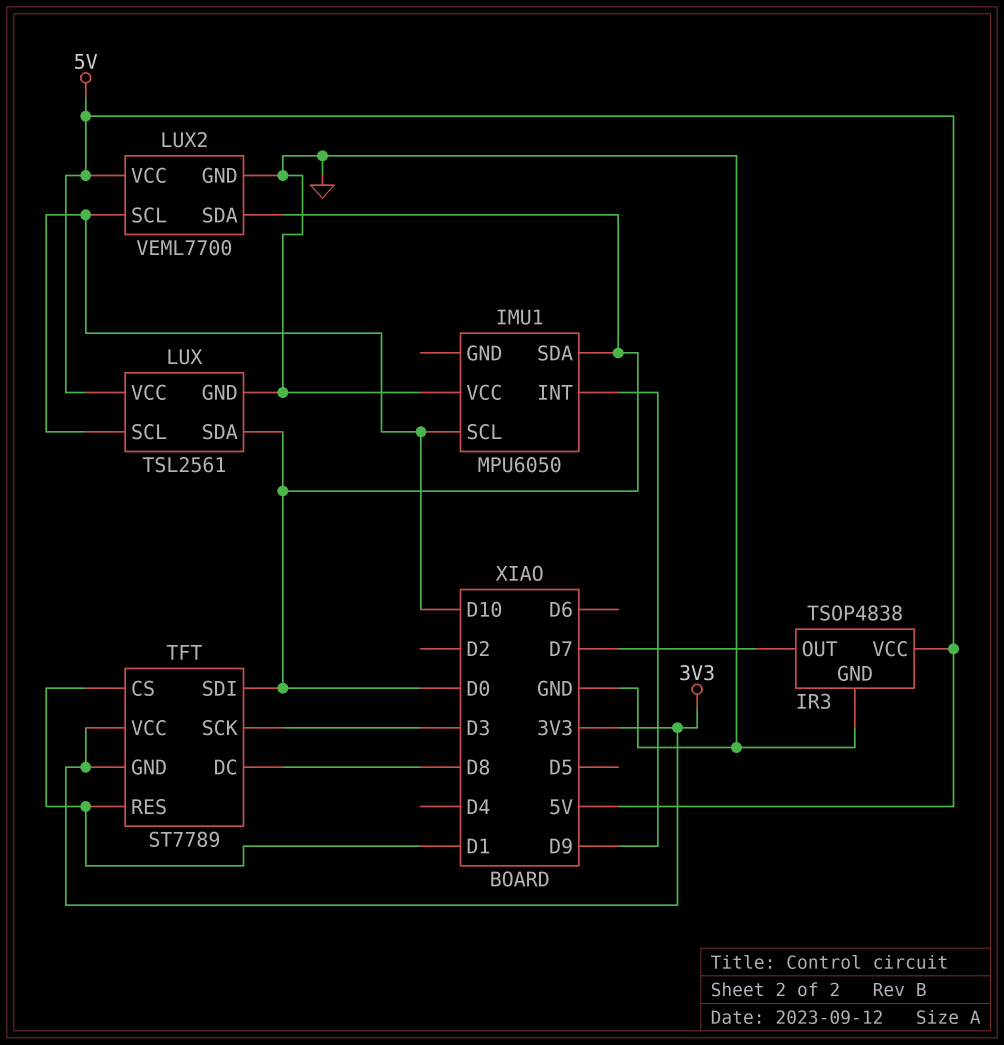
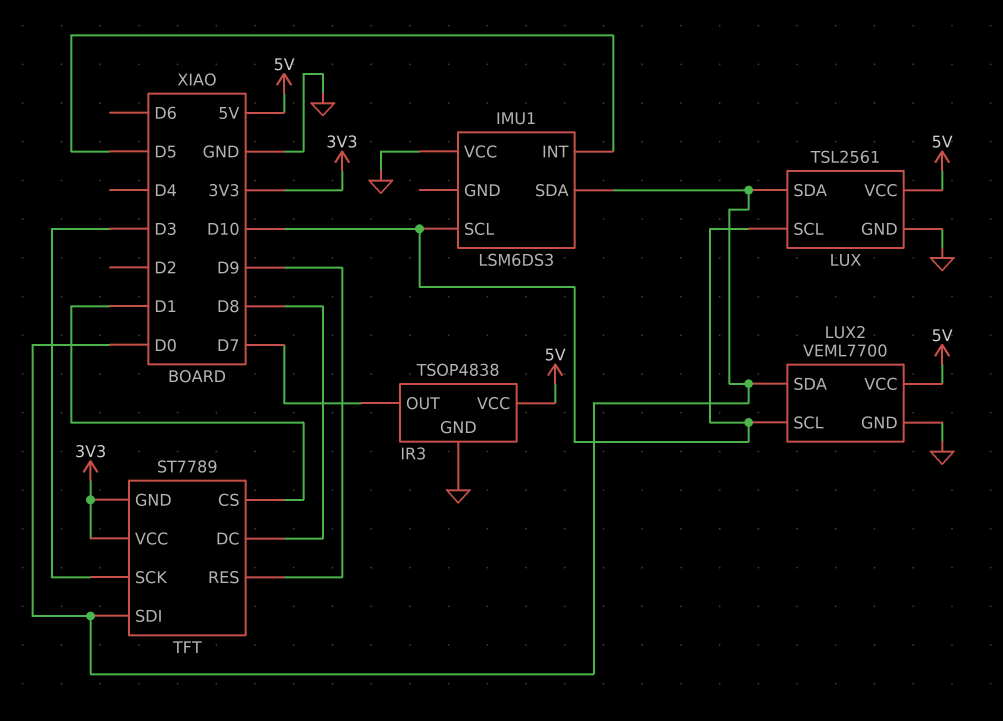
IMU1: MPU6050 -> LSM6DS3
IMU1 pin INT: D9 -> D5
TFT pin RES: D1 -> D9

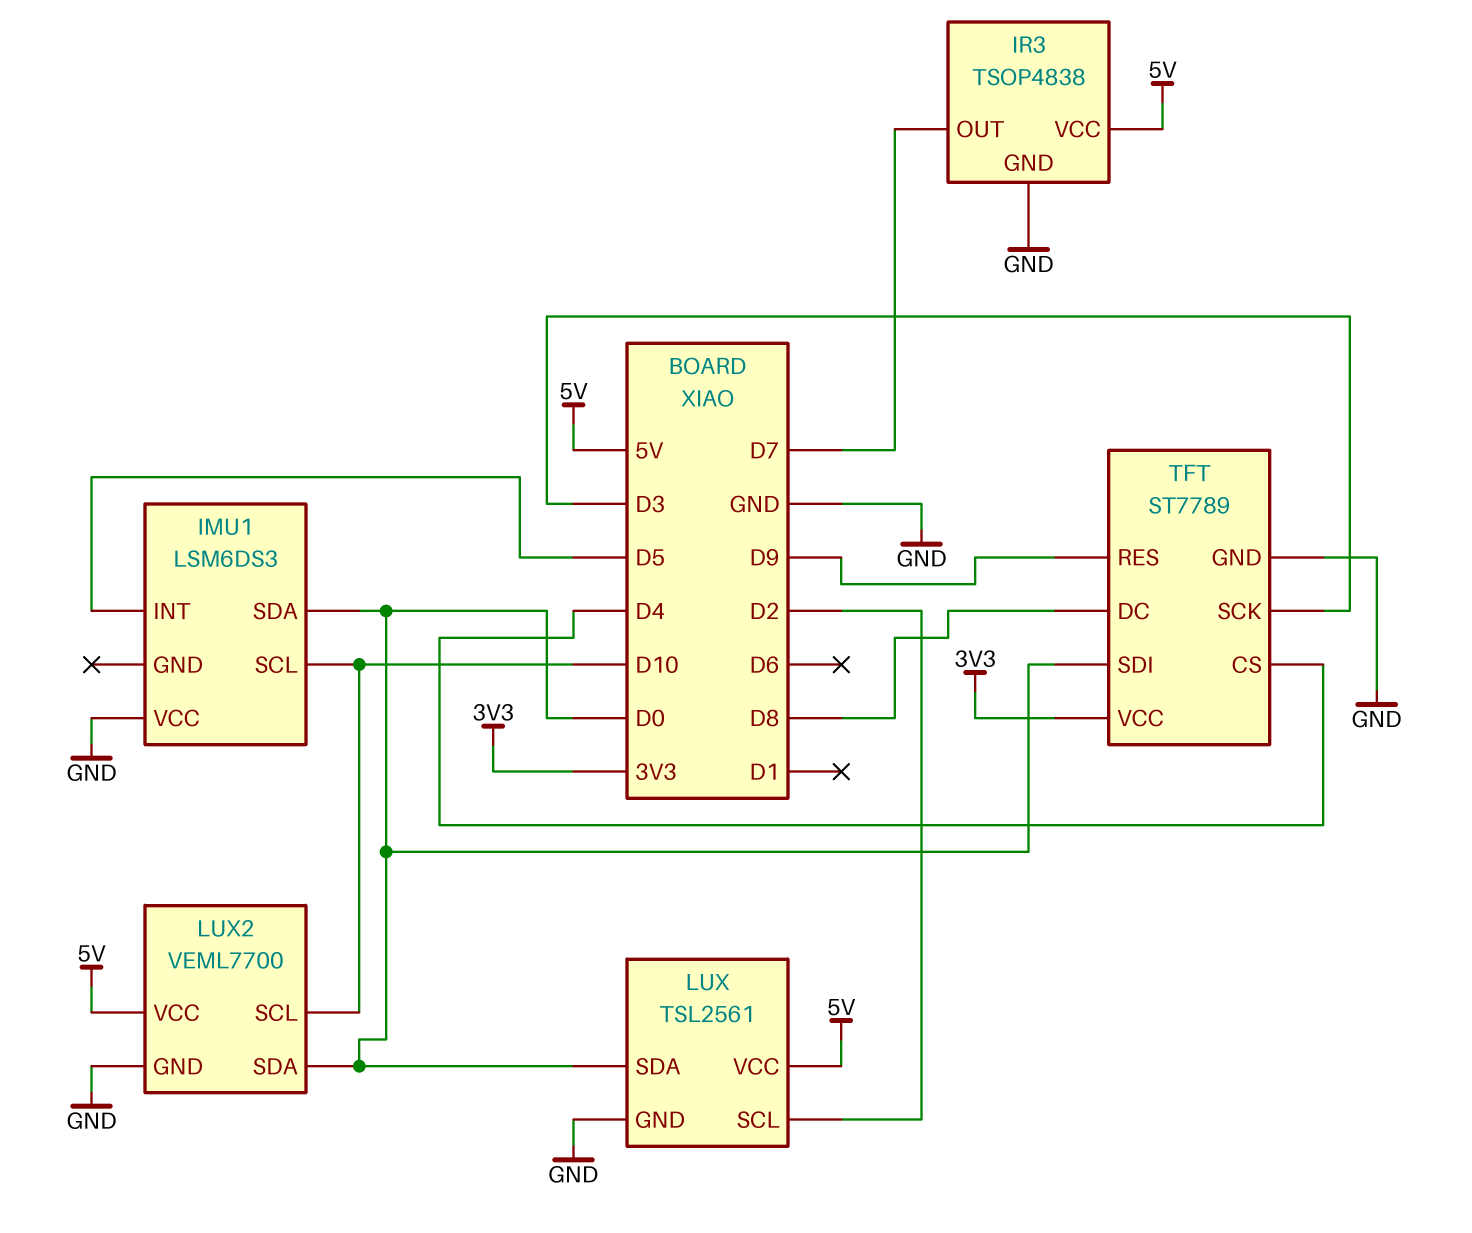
LUX pin SCL: D10 -> D2
TFT pin CS: D1 -> D4
TFT pin GND: 3V3 -> GND

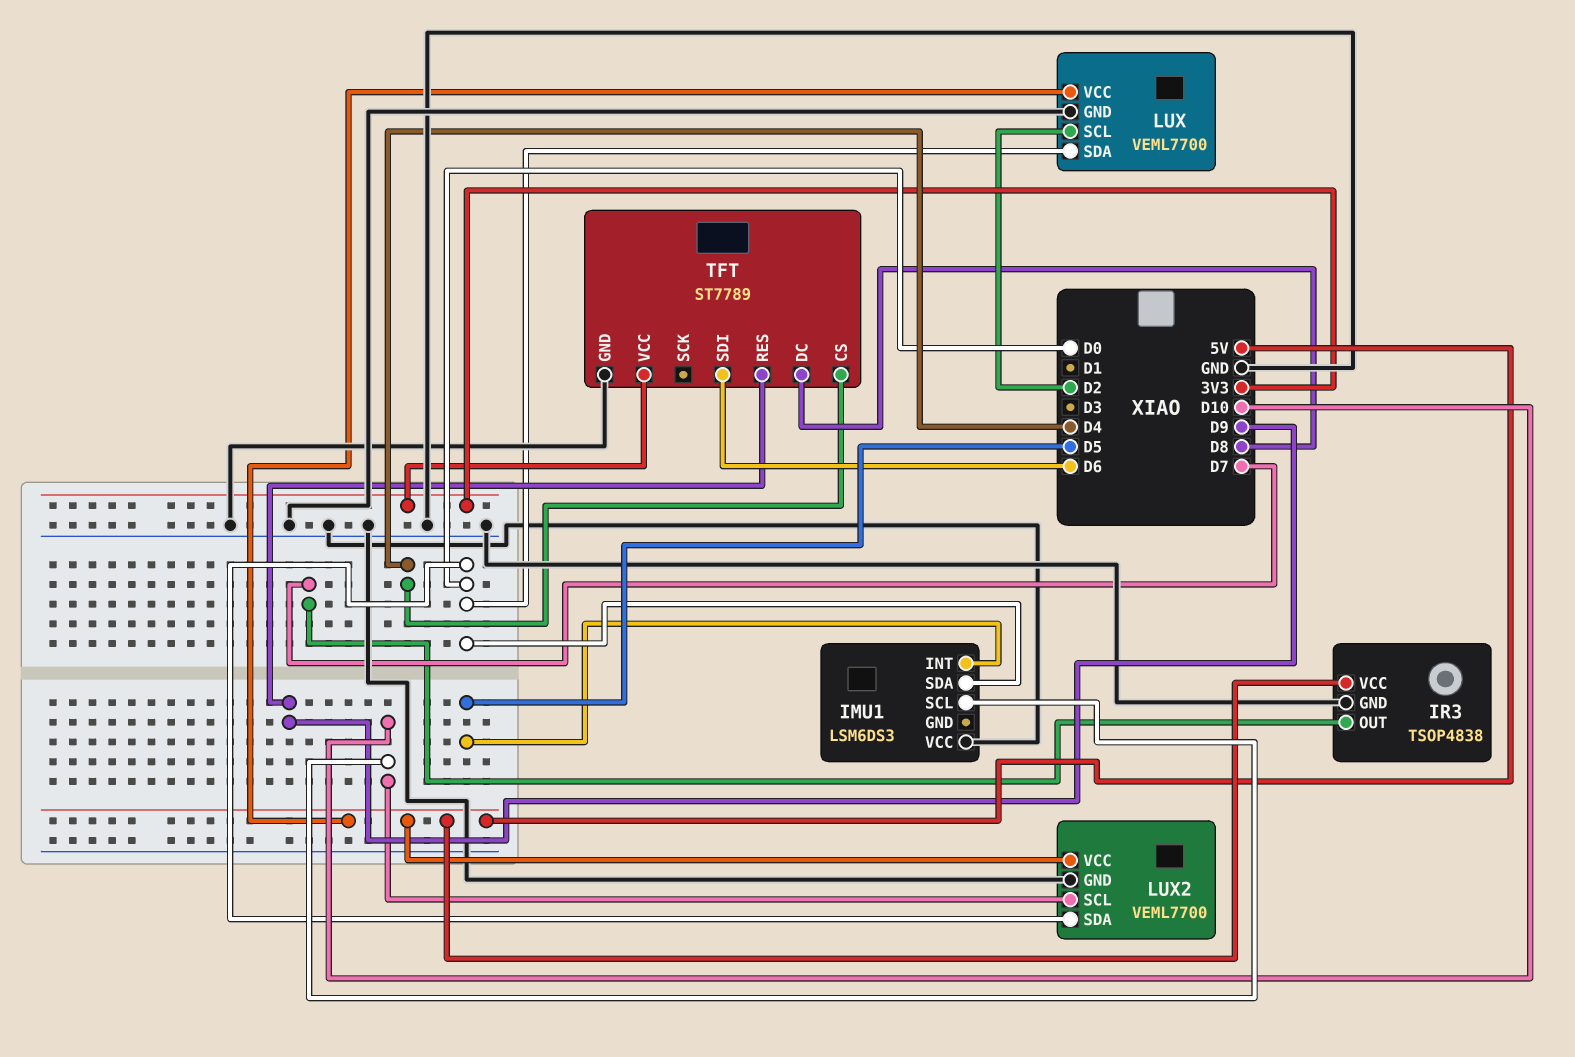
LUX: TSL2561 -> VEML7700
TFT pin SCK: D3 -> none
TFT pin SDI: D0 -> D6

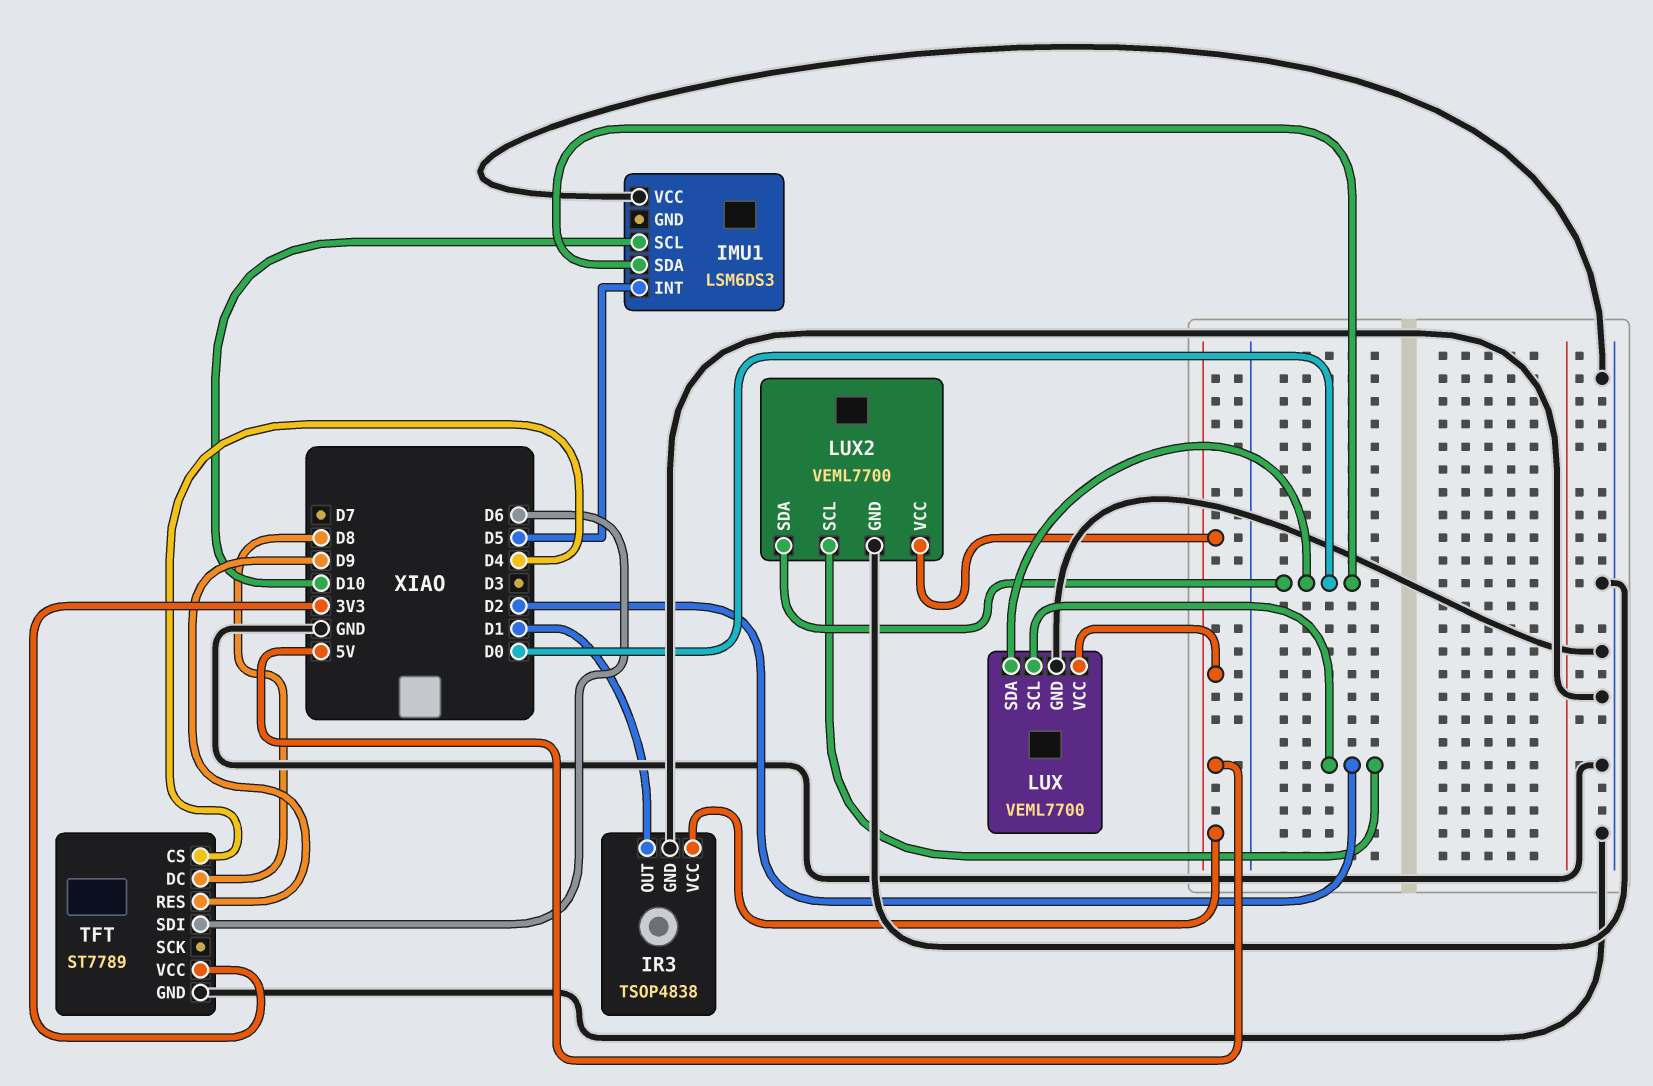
IR3 pin OUT: D7 -> D1
LUX2 pin SCL: D10 -> D2

